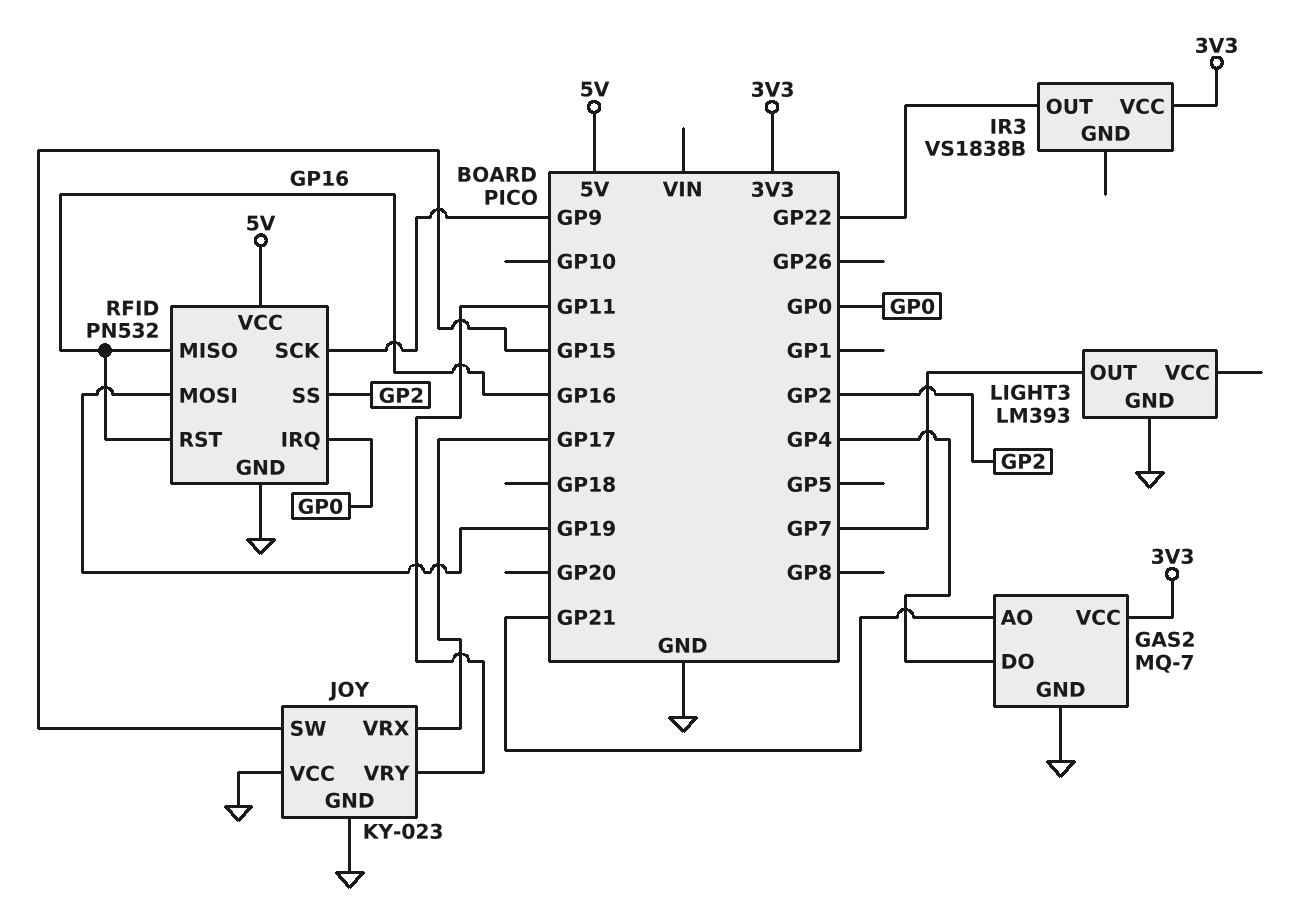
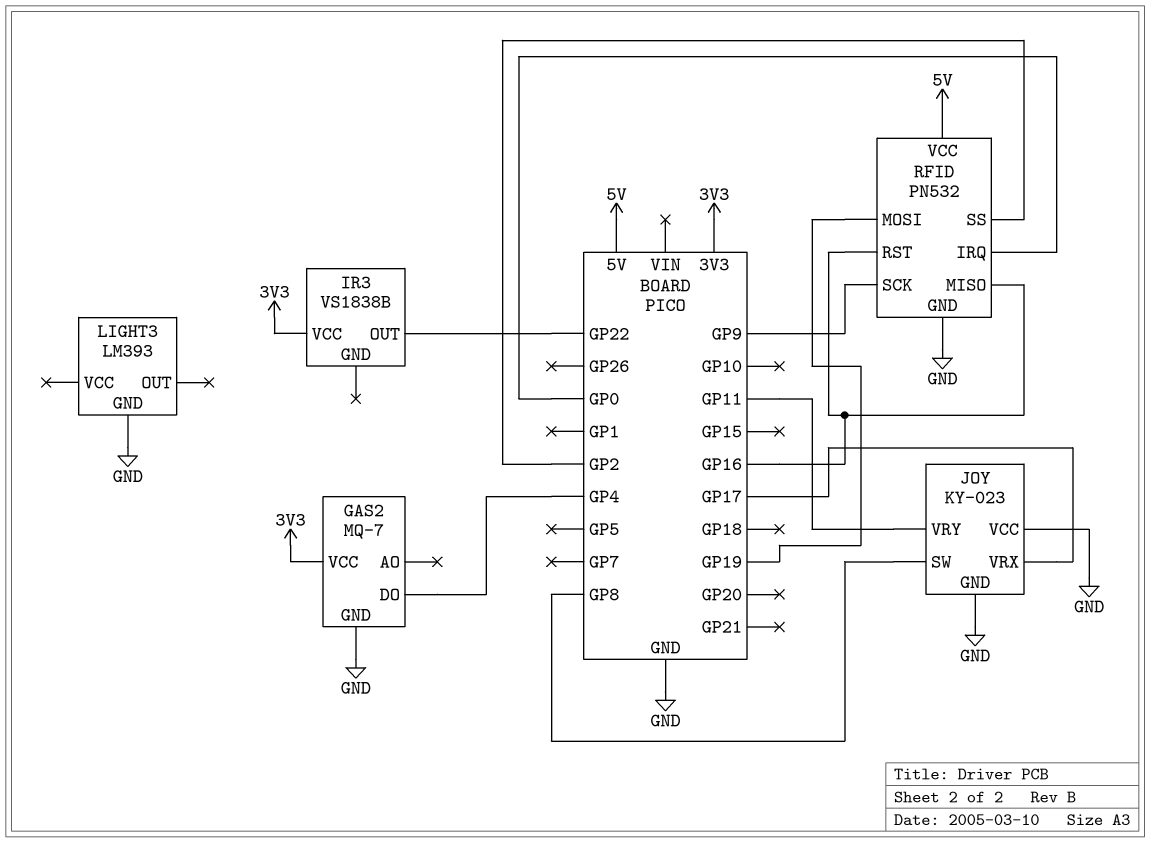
GAS2 pin AO: GP21 -> none
JOY pin SW: GP15 -> GP8
LIGHT3 pin OUT: GP7 -> none

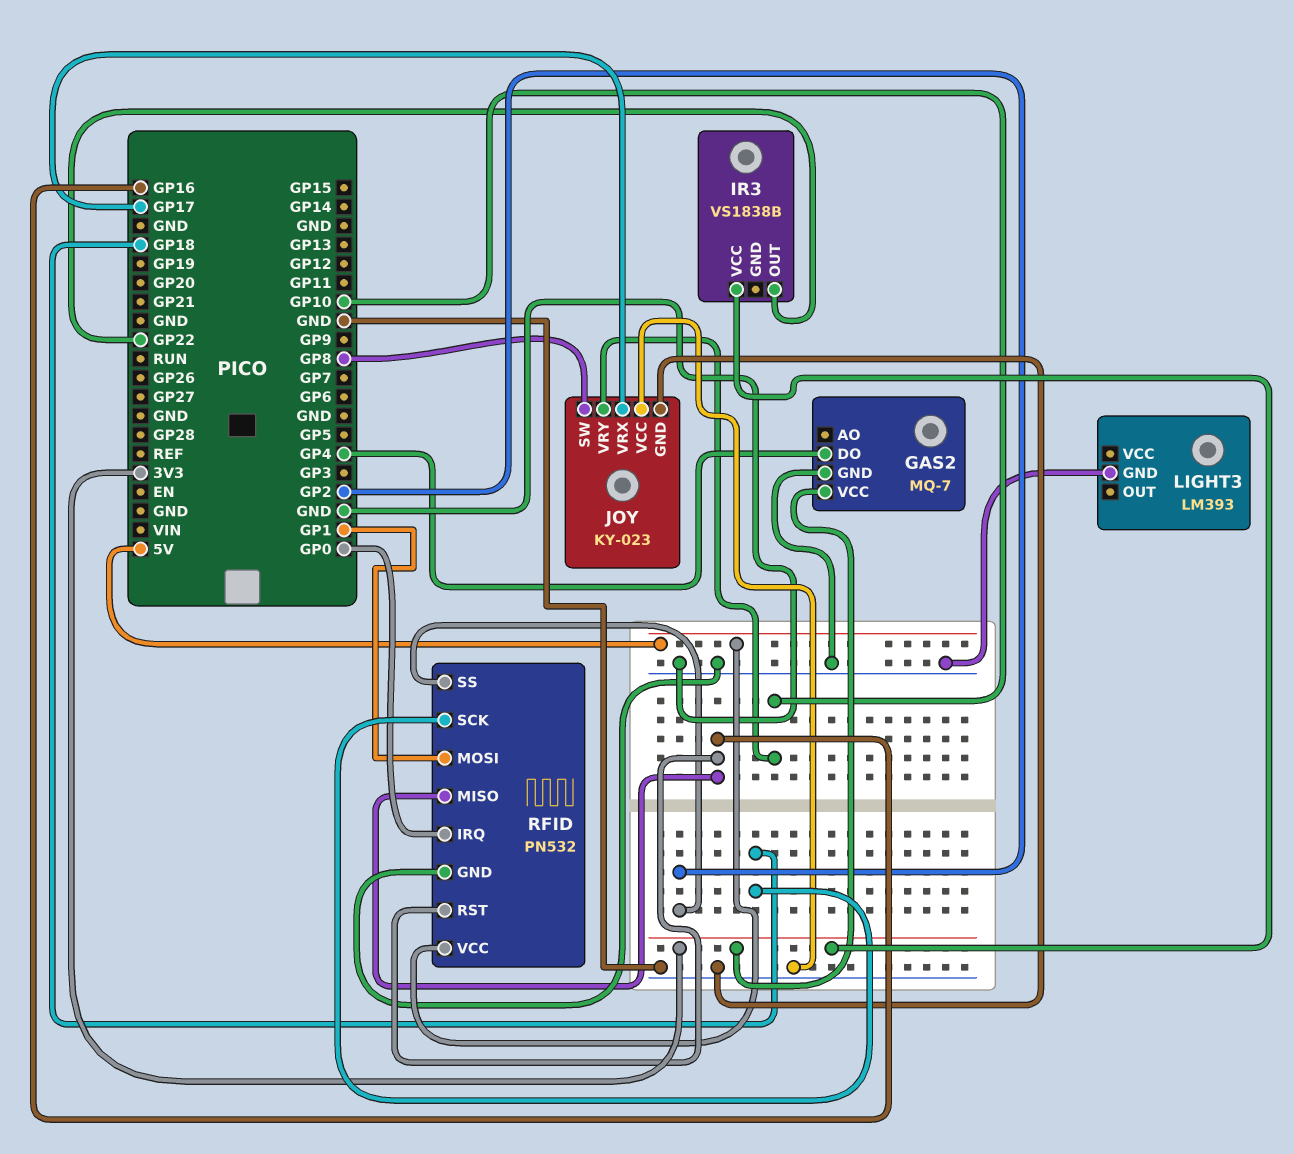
JOY pin VRY: GP11 -> GP10
RFID pin MOSI: GP19 -> GP1
RFID pin SCK: GP9 -> GP18

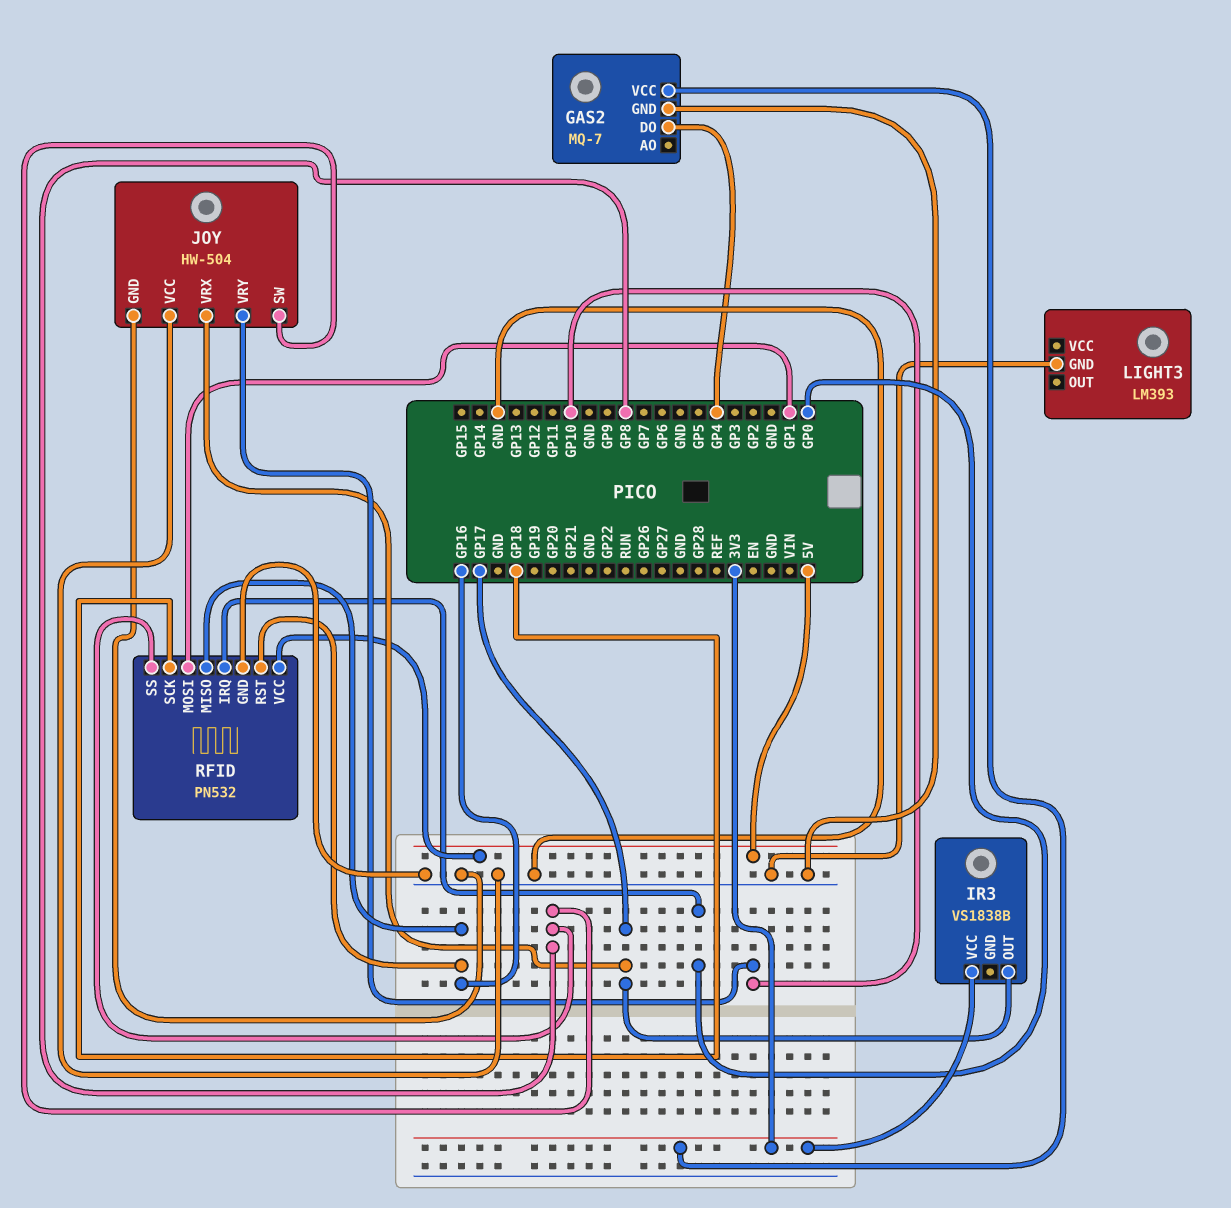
IR3 pin OUT: GP22 -> GP17
JOY: KY-023 -> HW-504
RFID pin SS: GP2 -> GP8

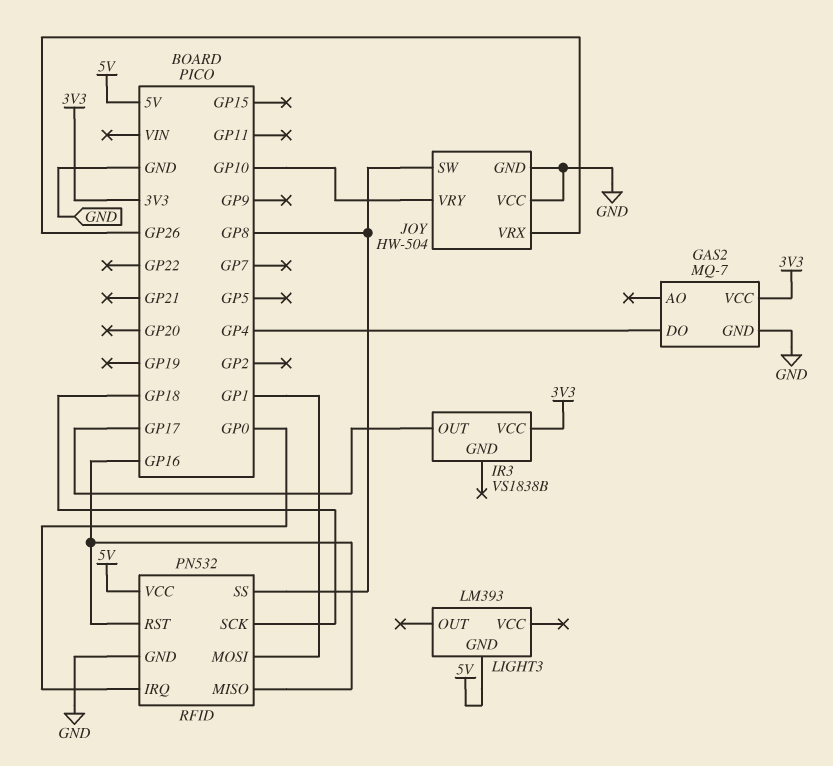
JOY pin VRX: GP17 -> GP26
LIGHT3 pin GND: GND -> 5V

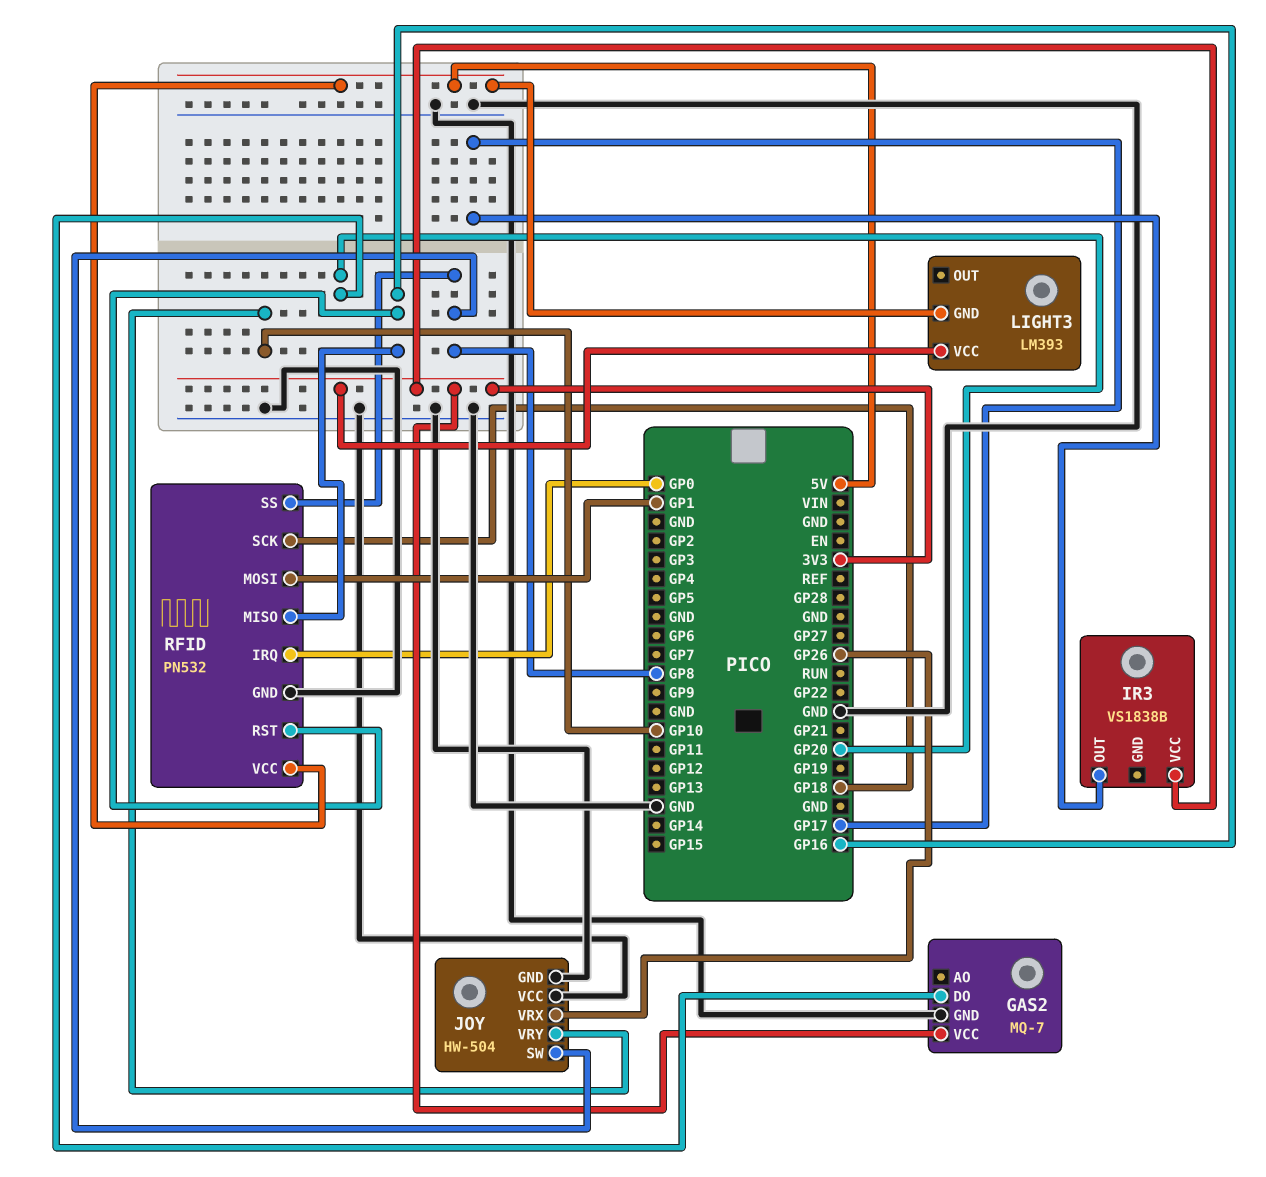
GAS2 pin DO: GP4 -> GP20
LIGHT3 pin VCC: none -> 3V3

